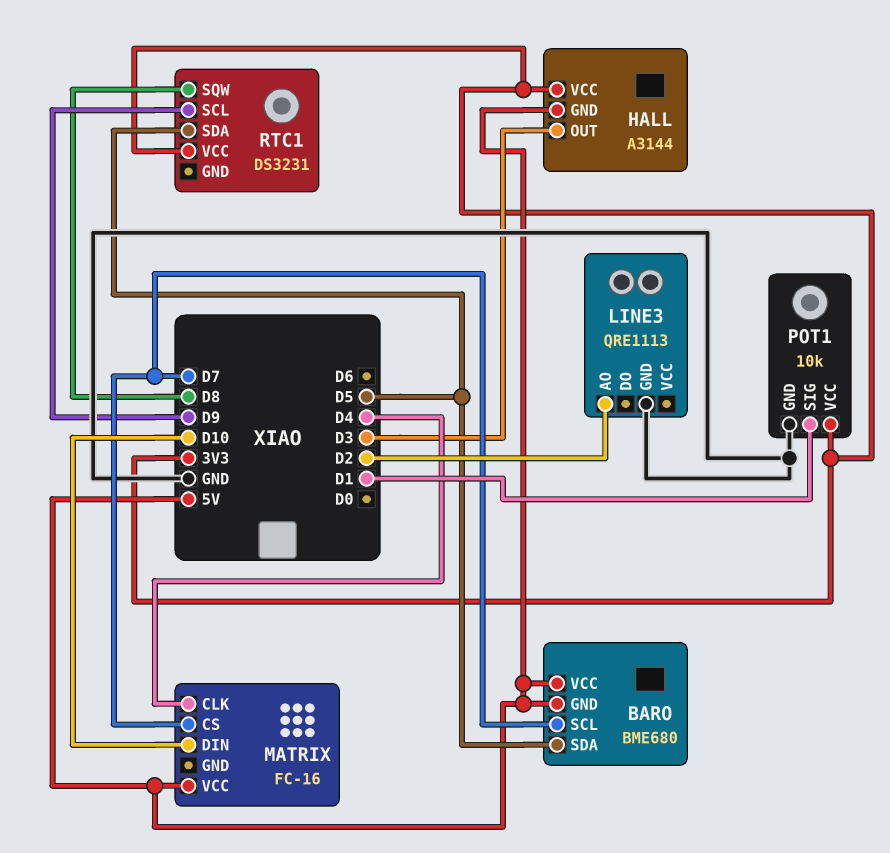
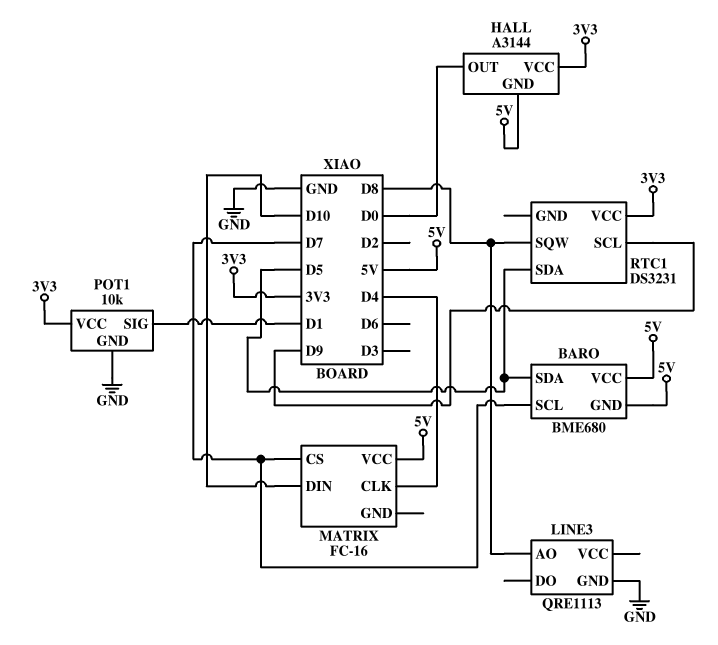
HALL pin OUT: D3 -> D0
LINE3 pin AO: D2 -> D8

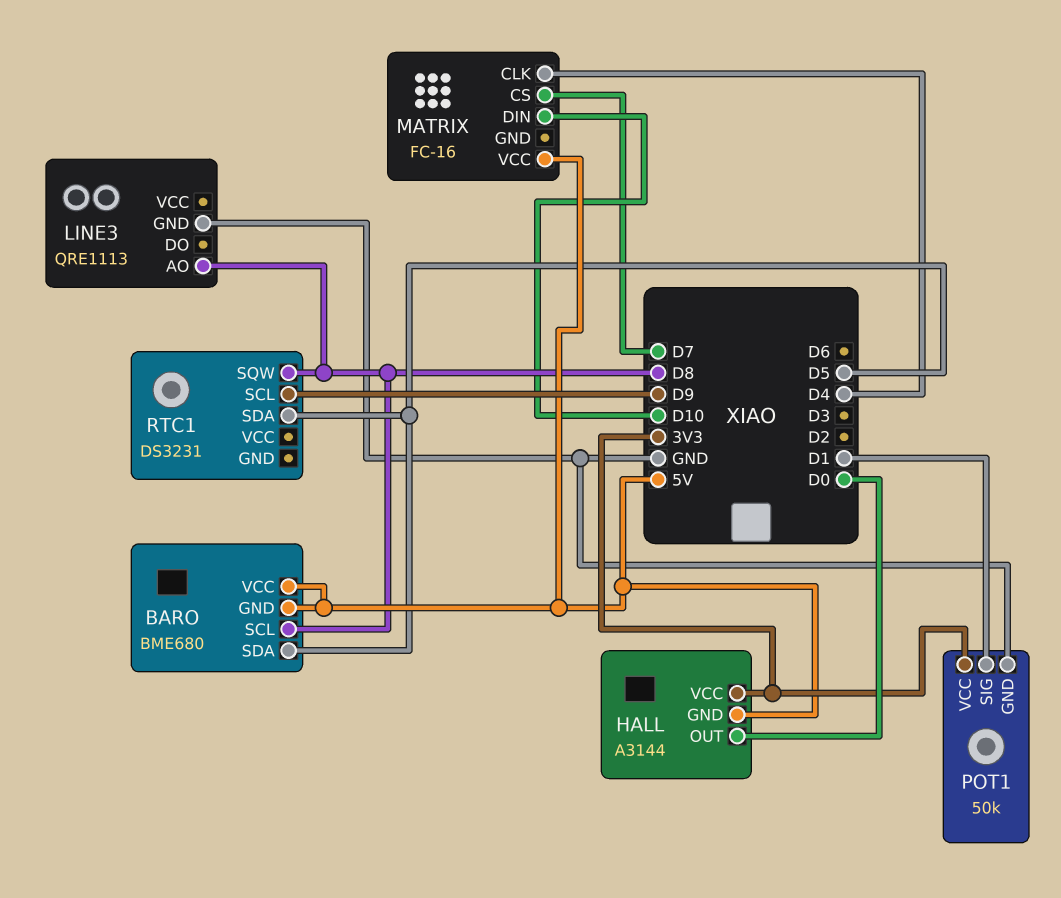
BARO pin SCL: D7 -> D8
POT1: 10k -> 50k
RTC1 pin VCC: 3V3 -> none

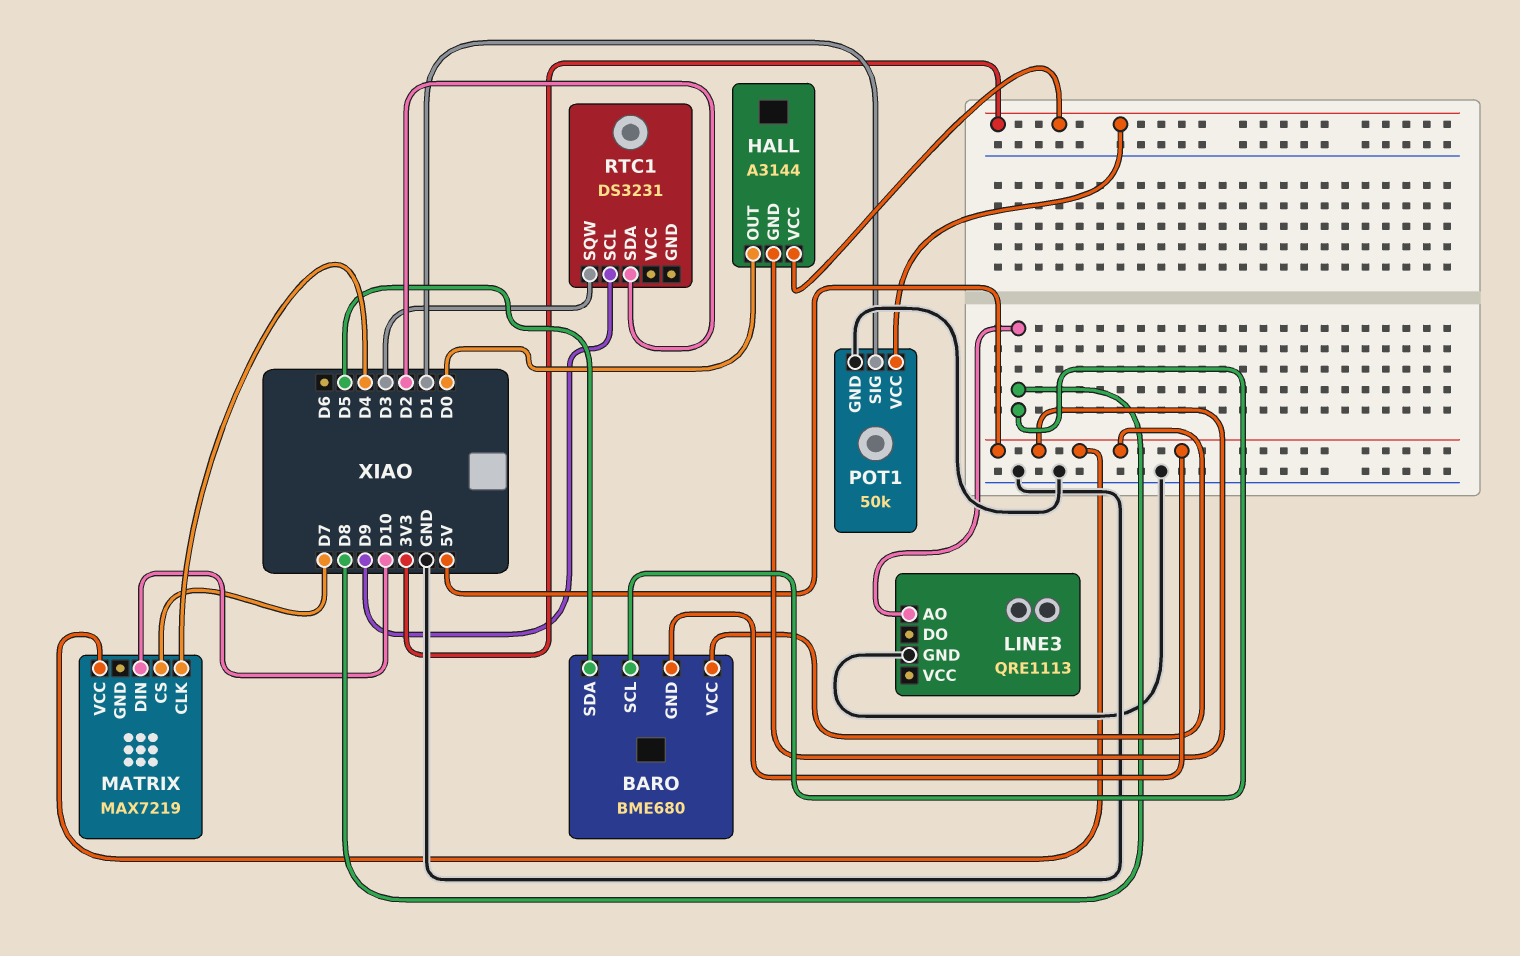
MATRIX: FC-16 -> MAX7219
RTC1 pin SDA: D5 -> D2
RTC1 pin SQW: D8 -> D3

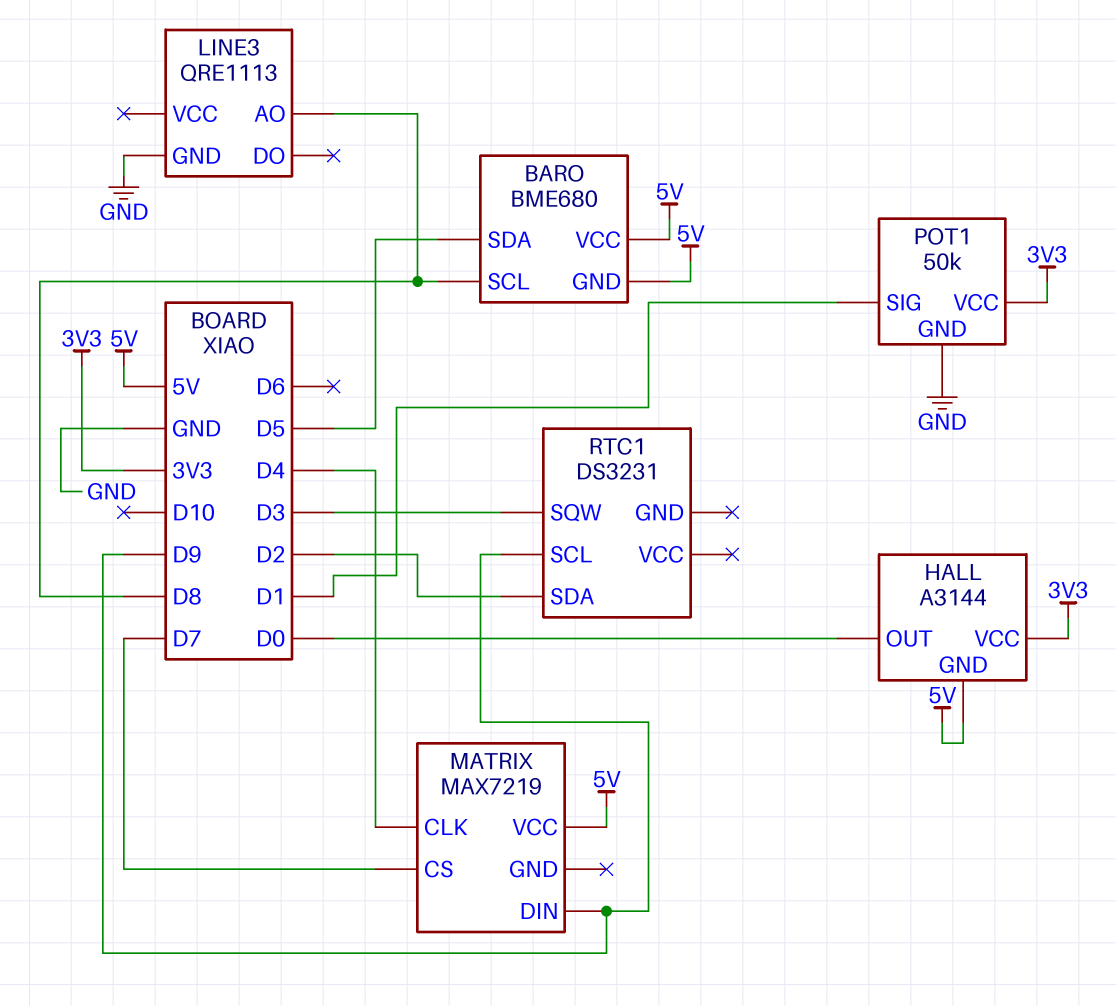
MATRIX pin DIN: D10 -> D9

